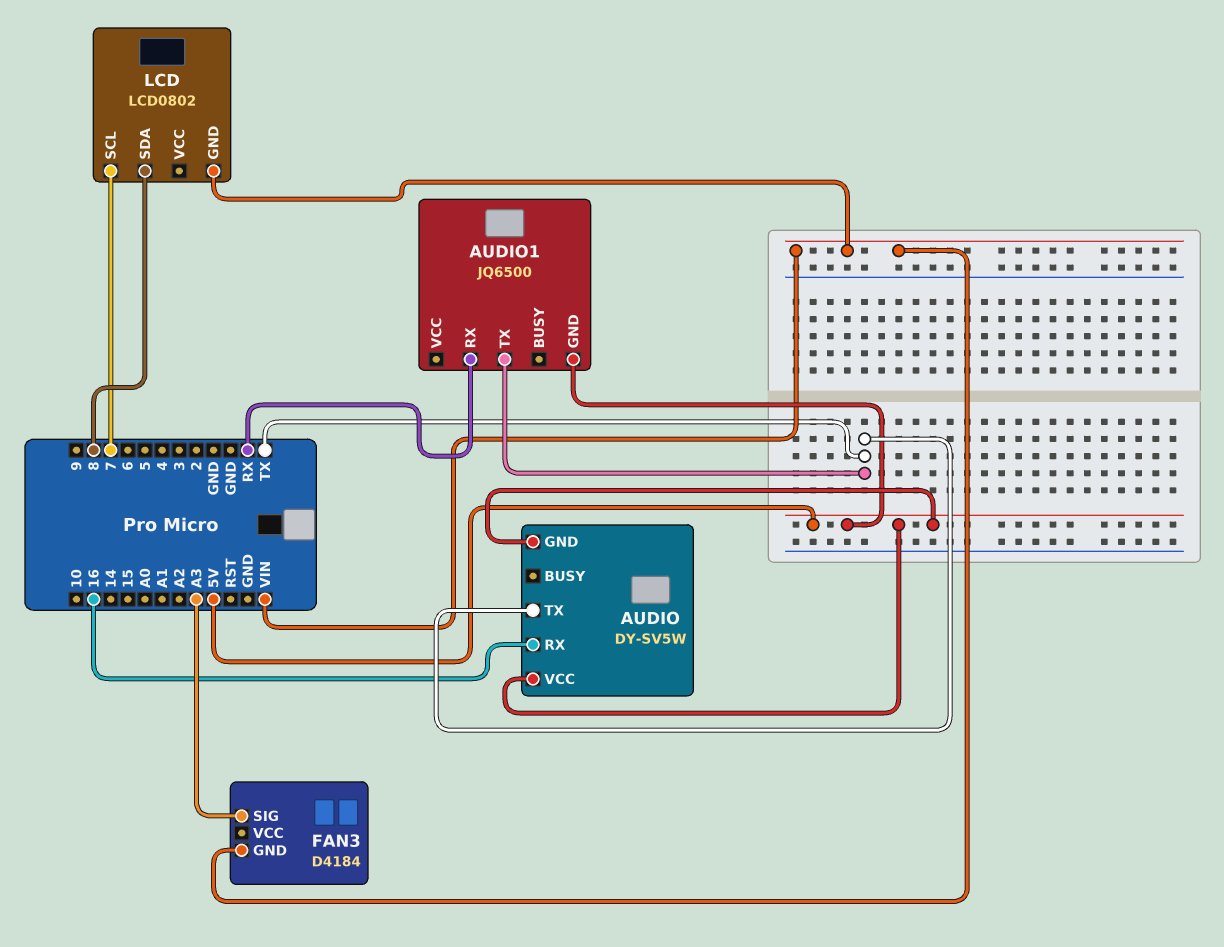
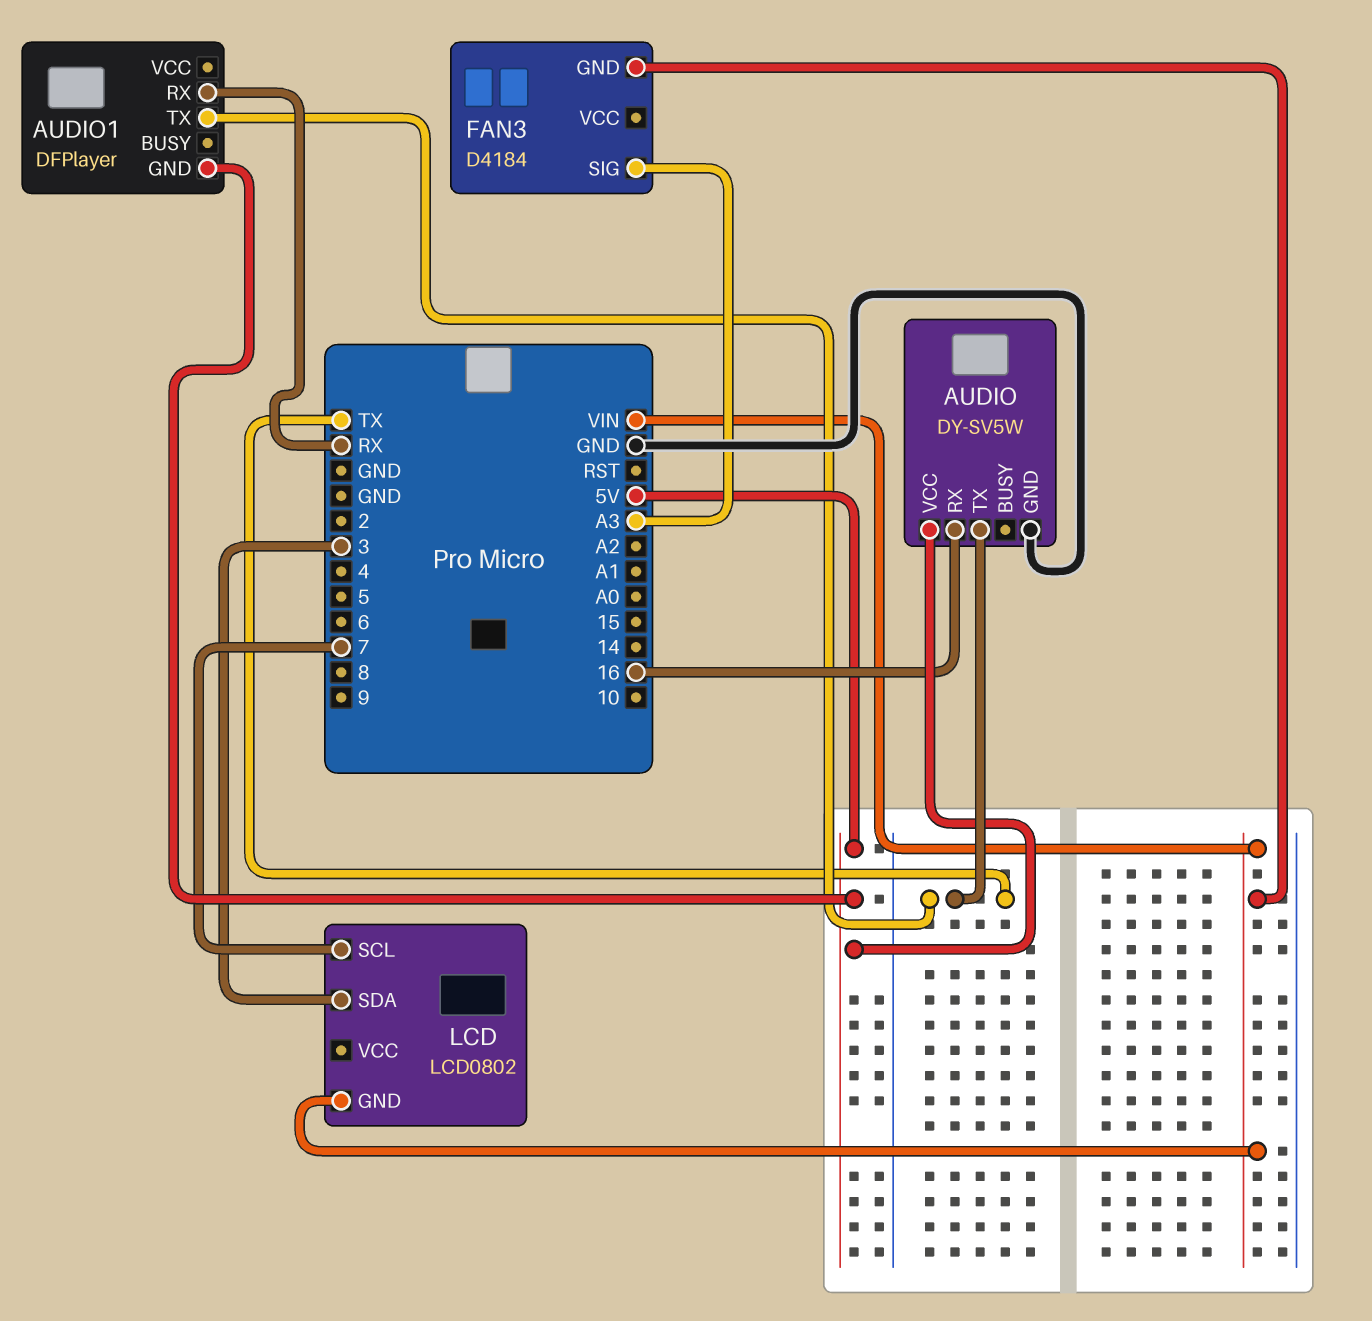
AUDIO pin GND: 5V -> GND
AUDIO1: JQ6500 -> DFPlayer
LCD pin SDA: 8 -> 3

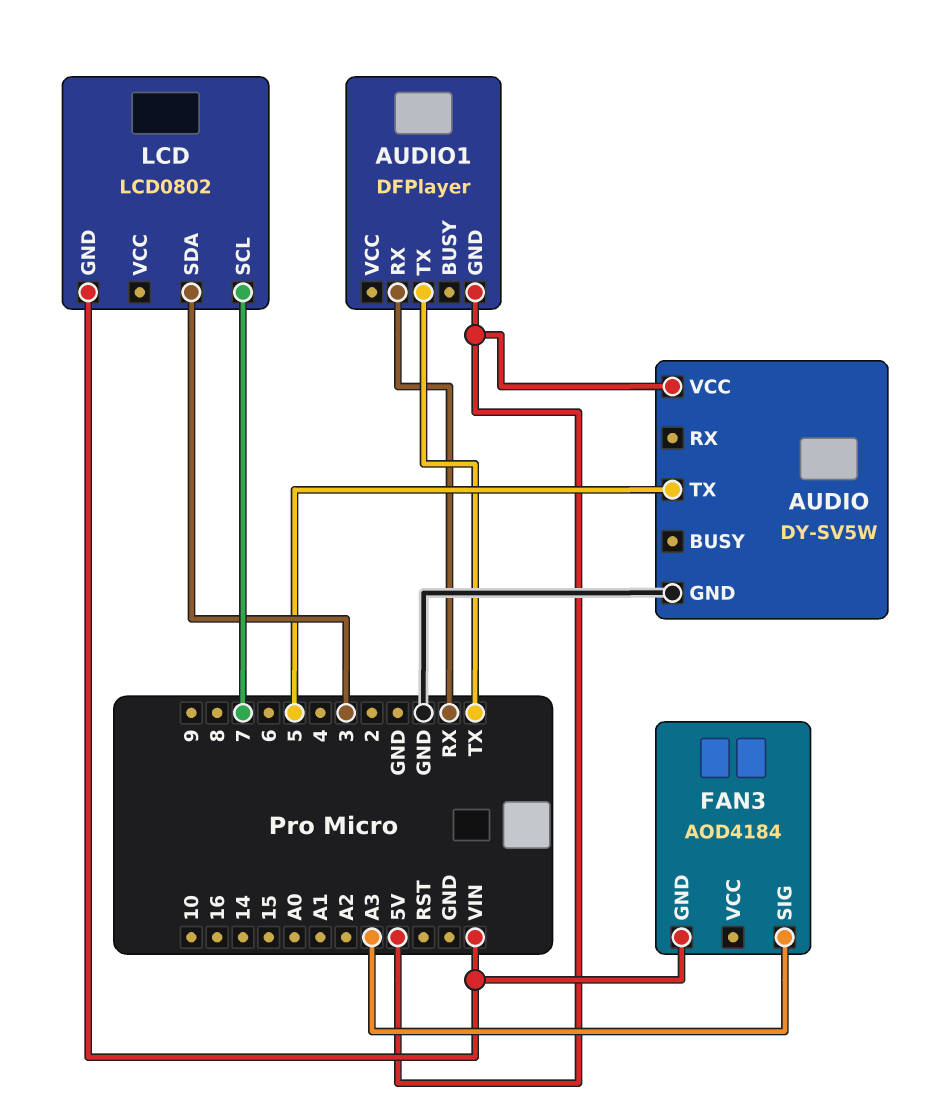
AUDIO pin RX: 16 -> none
AUDIO pin TX: TX -> 5
FAN3: D4184 -> AOD4184

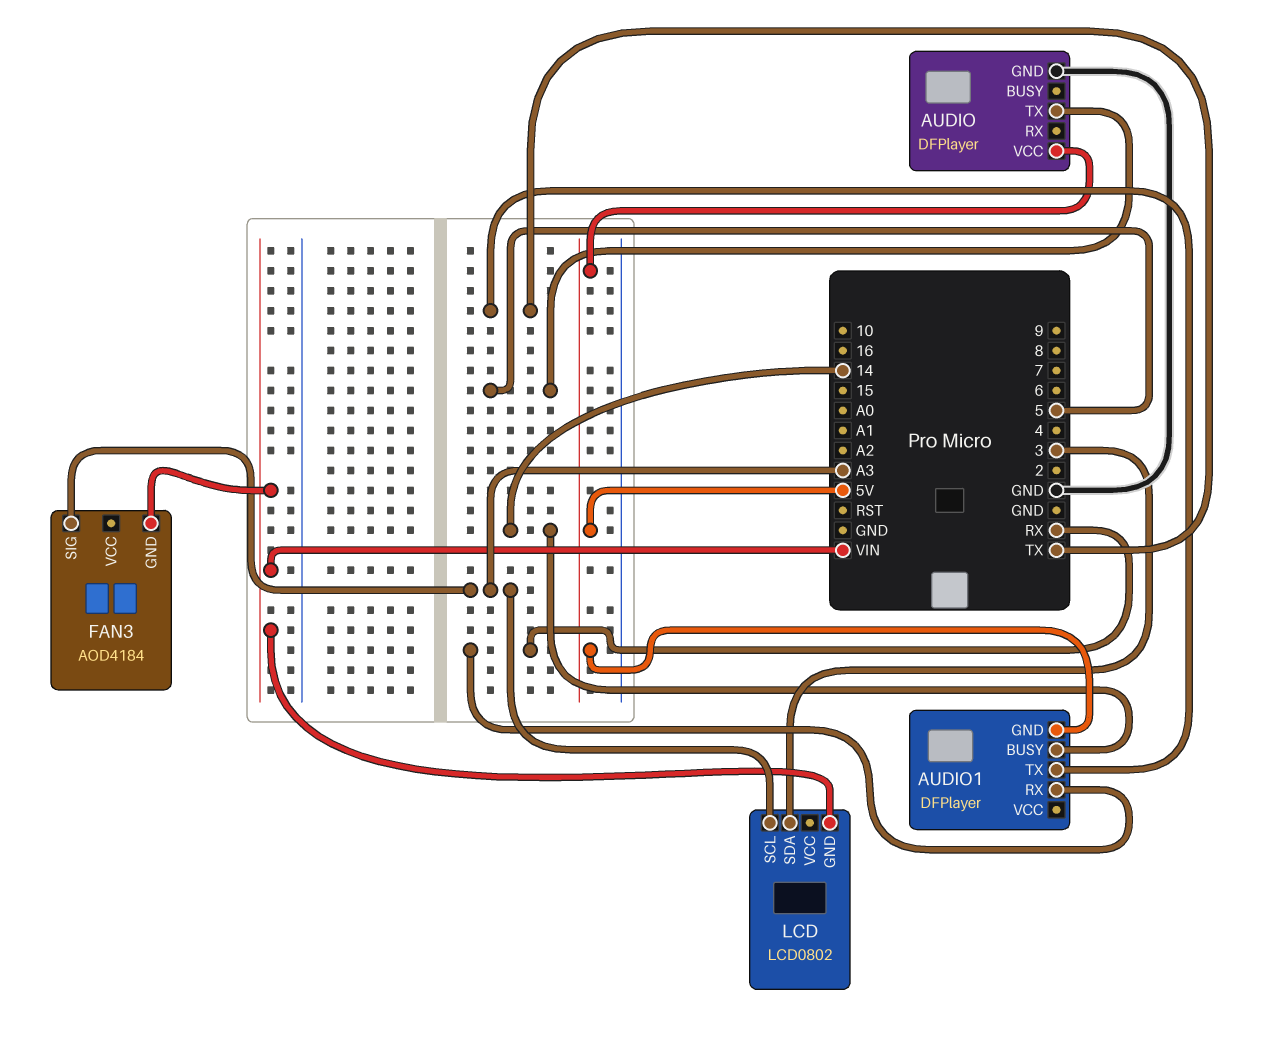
AUDIO: DY-SV5W -> DFPlayer
AUDIO1 pin BUSY: none -> 14
LCD pin SCL: 7 -> A3

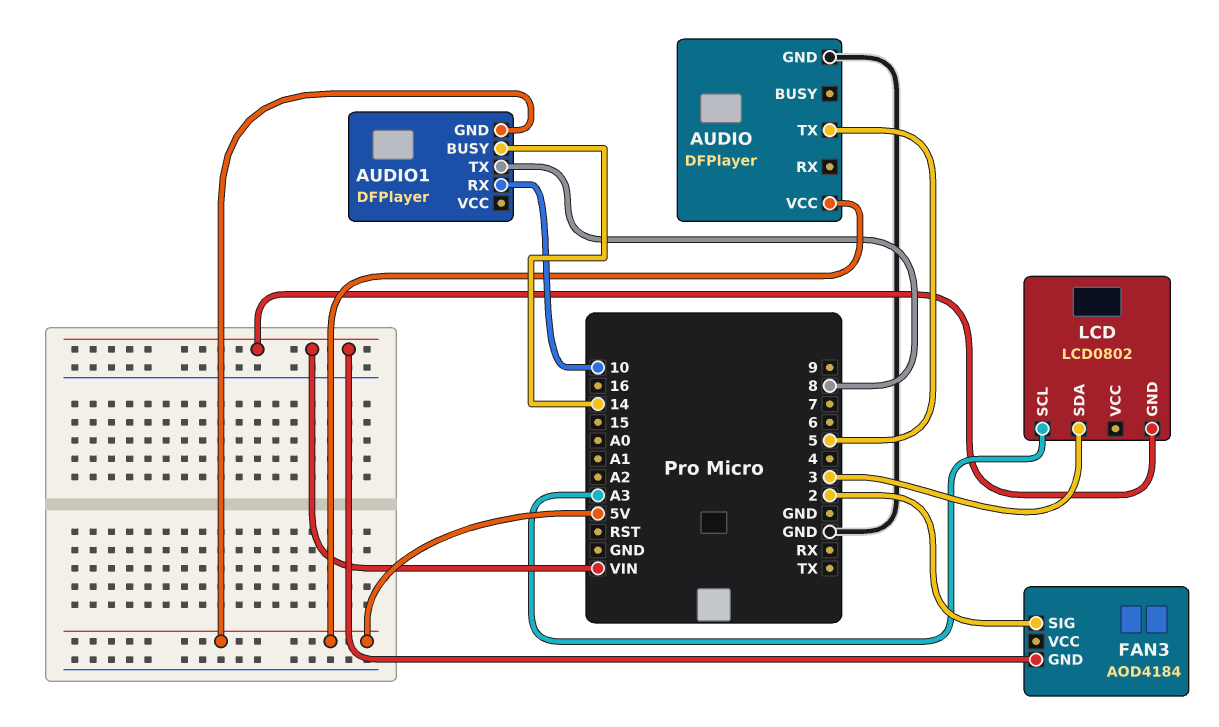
AUDIO1 pin RX: RX -> 10
AUDIO1 pin TX: TX -> 8
FAN3 pin SIG: A3 -> 2

